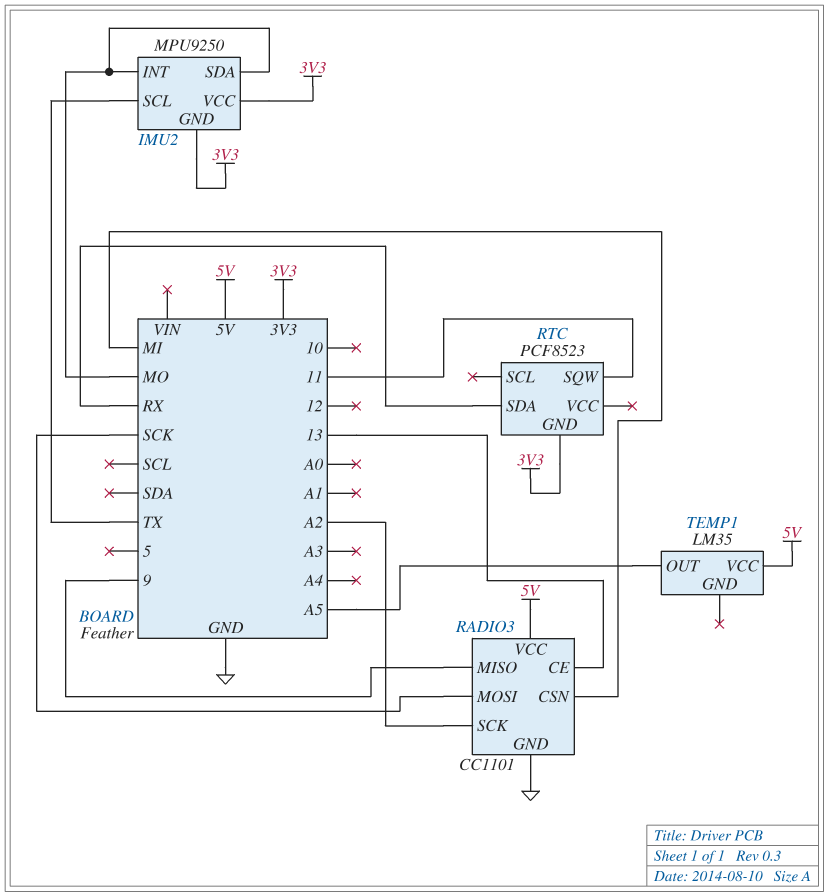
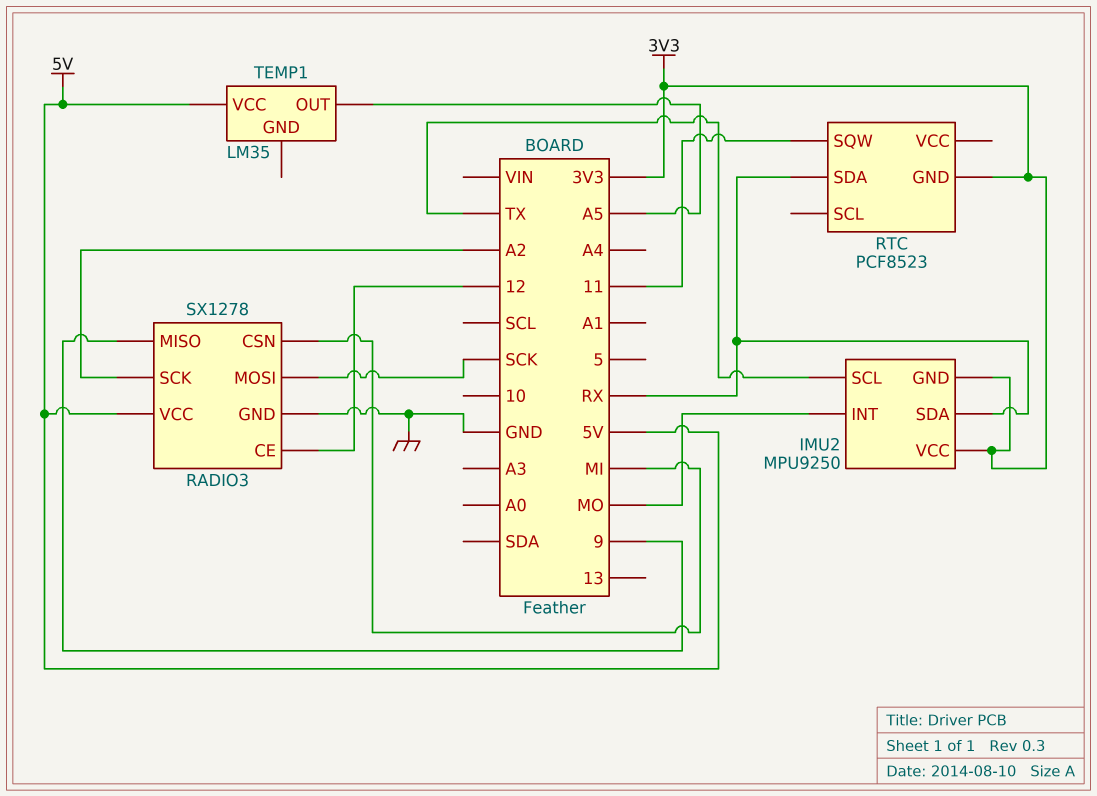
IMU2 pin SDA: MO -> RX
RADIO3: CC1101 -> SX1278
RADIO3 pin CE: 13 -> 12

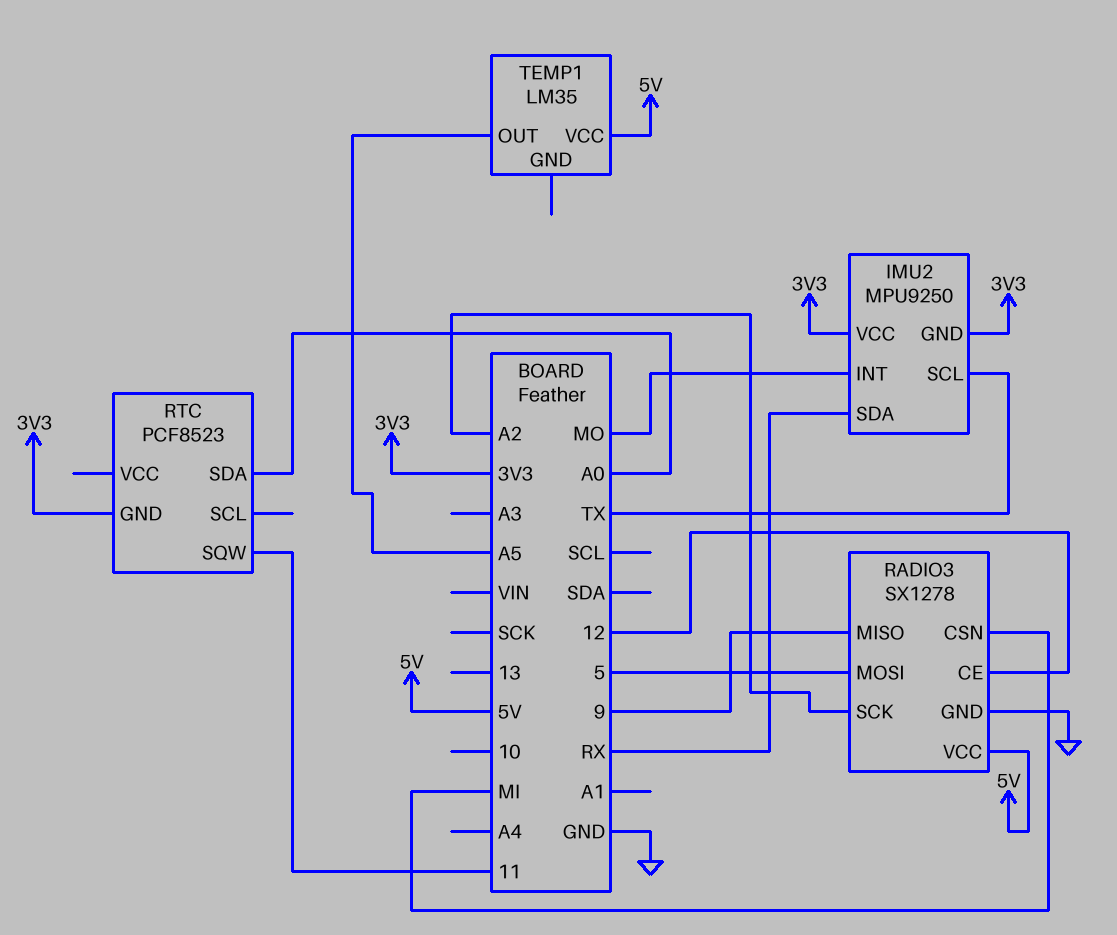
RADIO3 pin MOSI: SCK -> 5
RTC pin SDA: RX -> A0

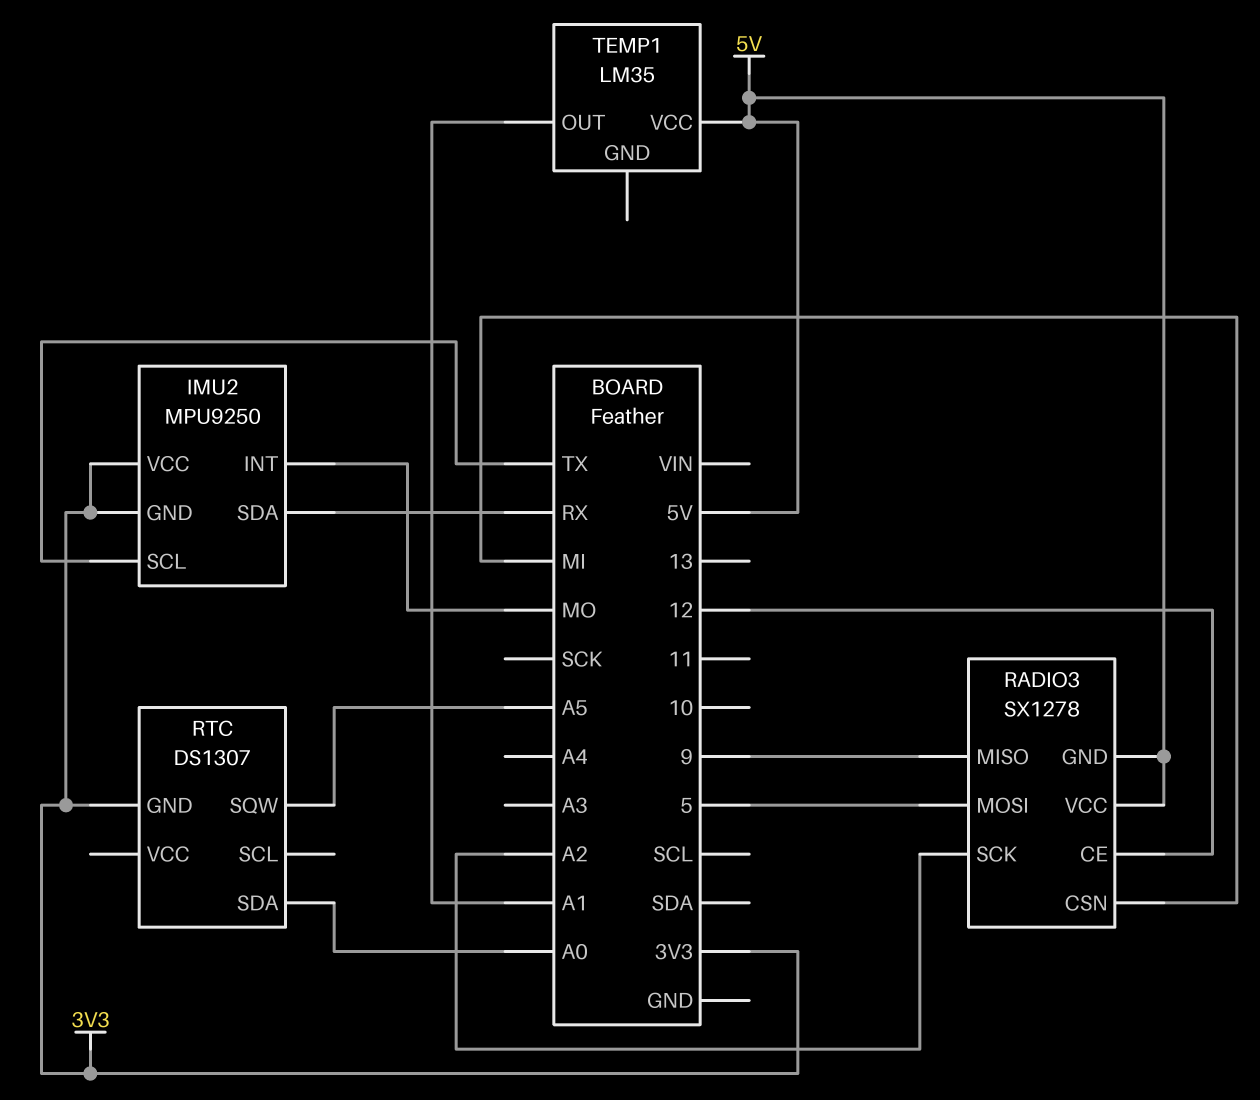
RADIO3 pin GND: GND -> 5V
RTC: PCF8523 -> DS1307
RTC pin SQW: 11 -> A5
TEMP1 pin OUT: A5 -> A1

